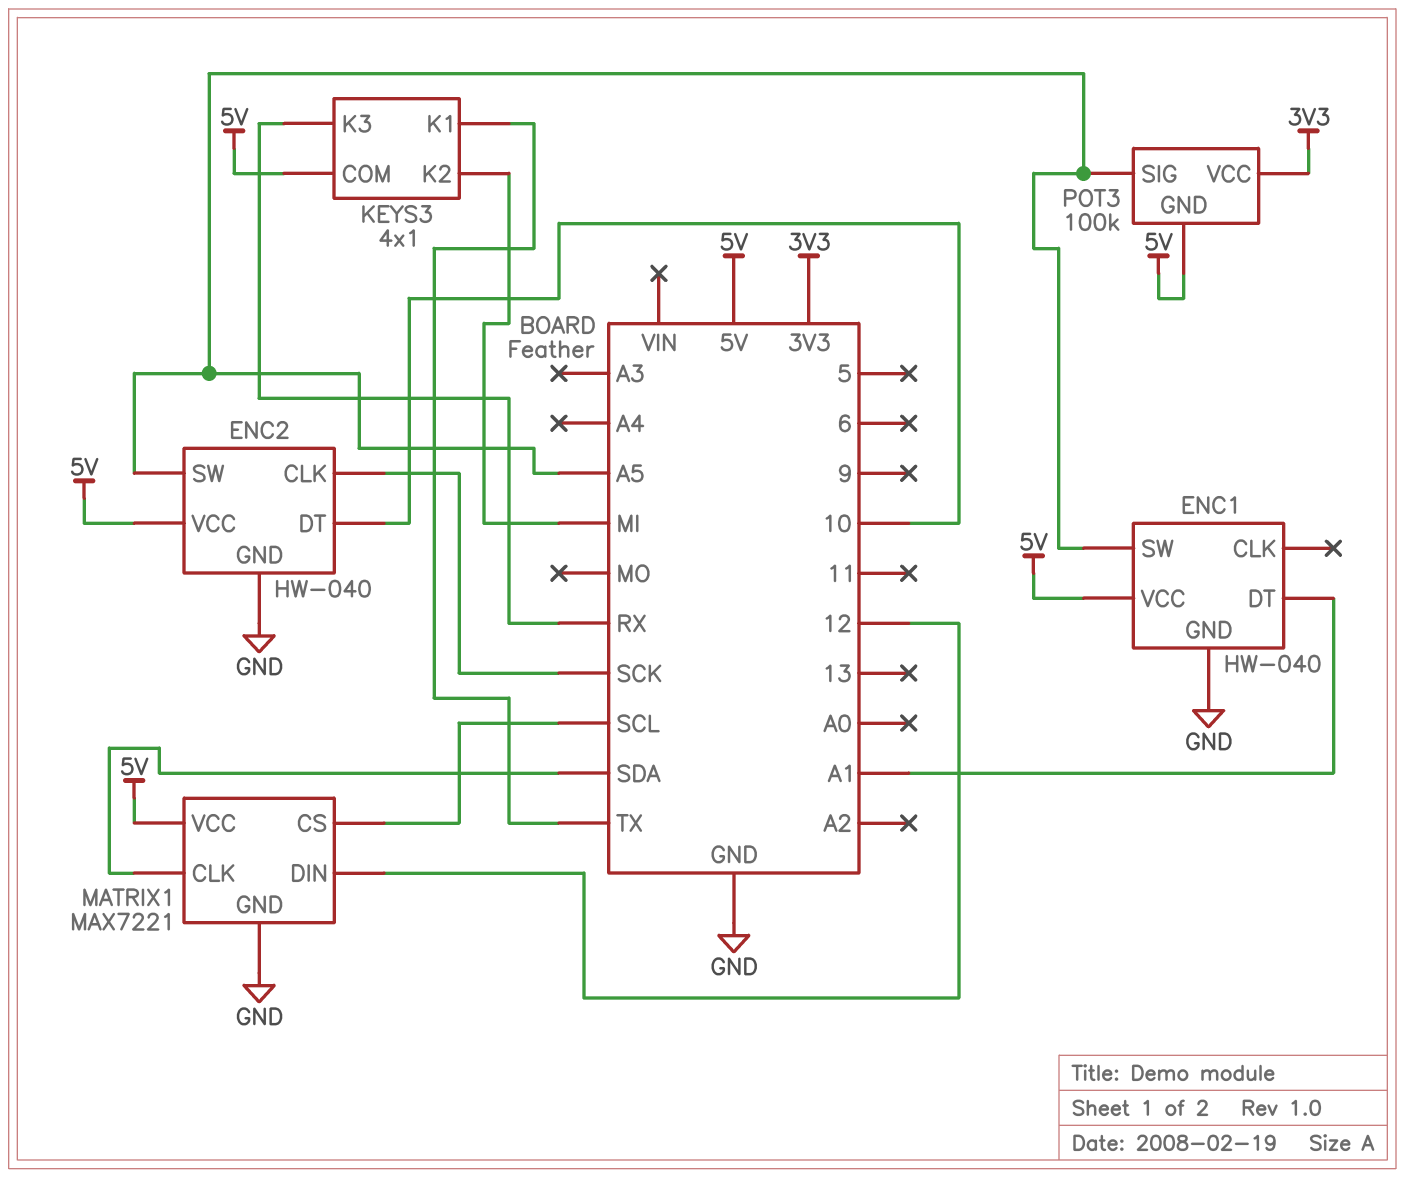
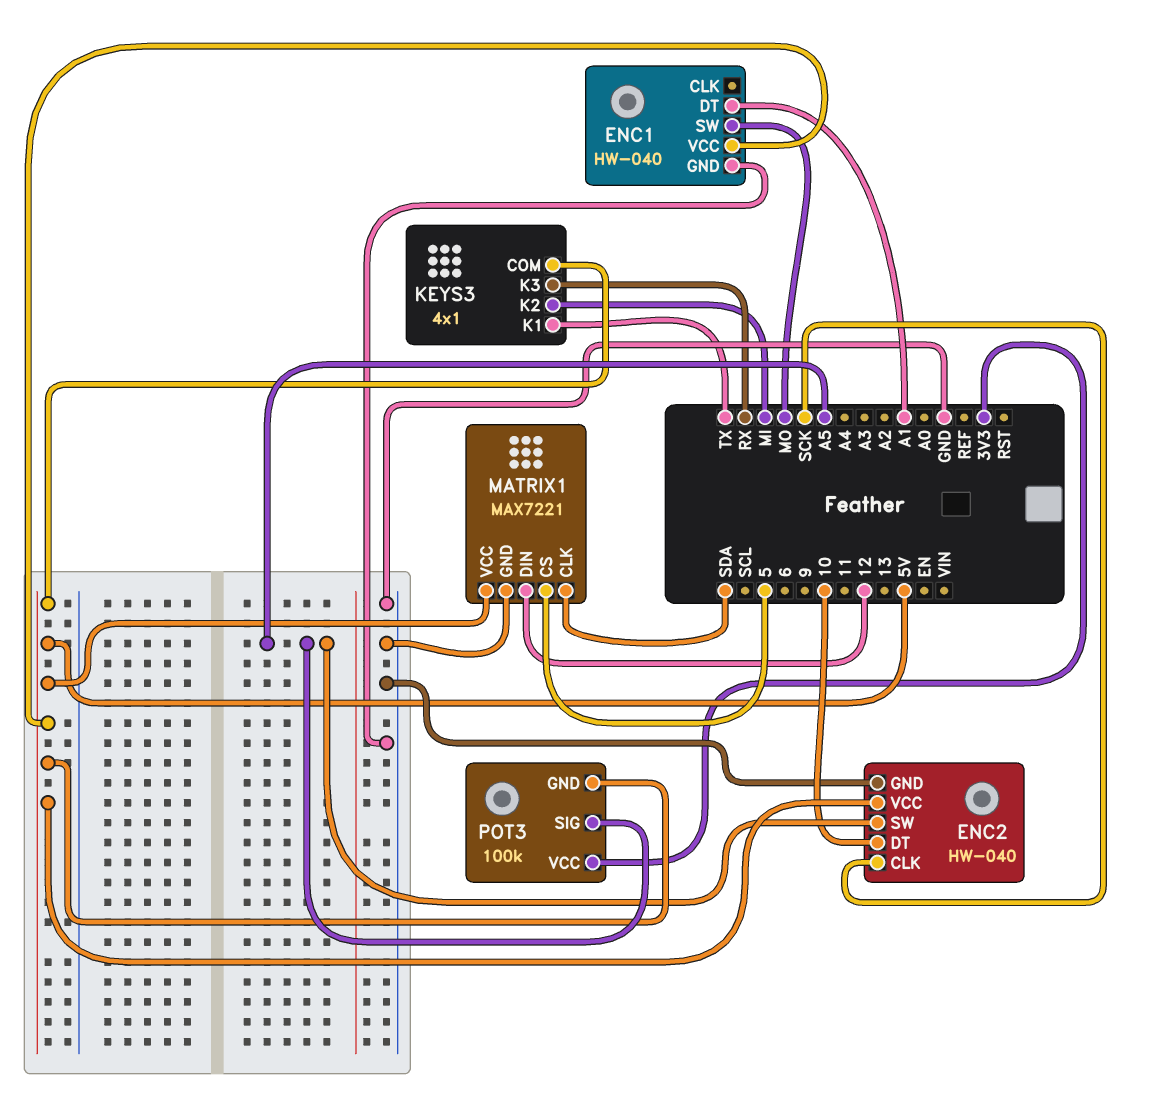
ENC1 pin SW: A5 -> MO
MATRIX1 pin CS: SCL -> 5

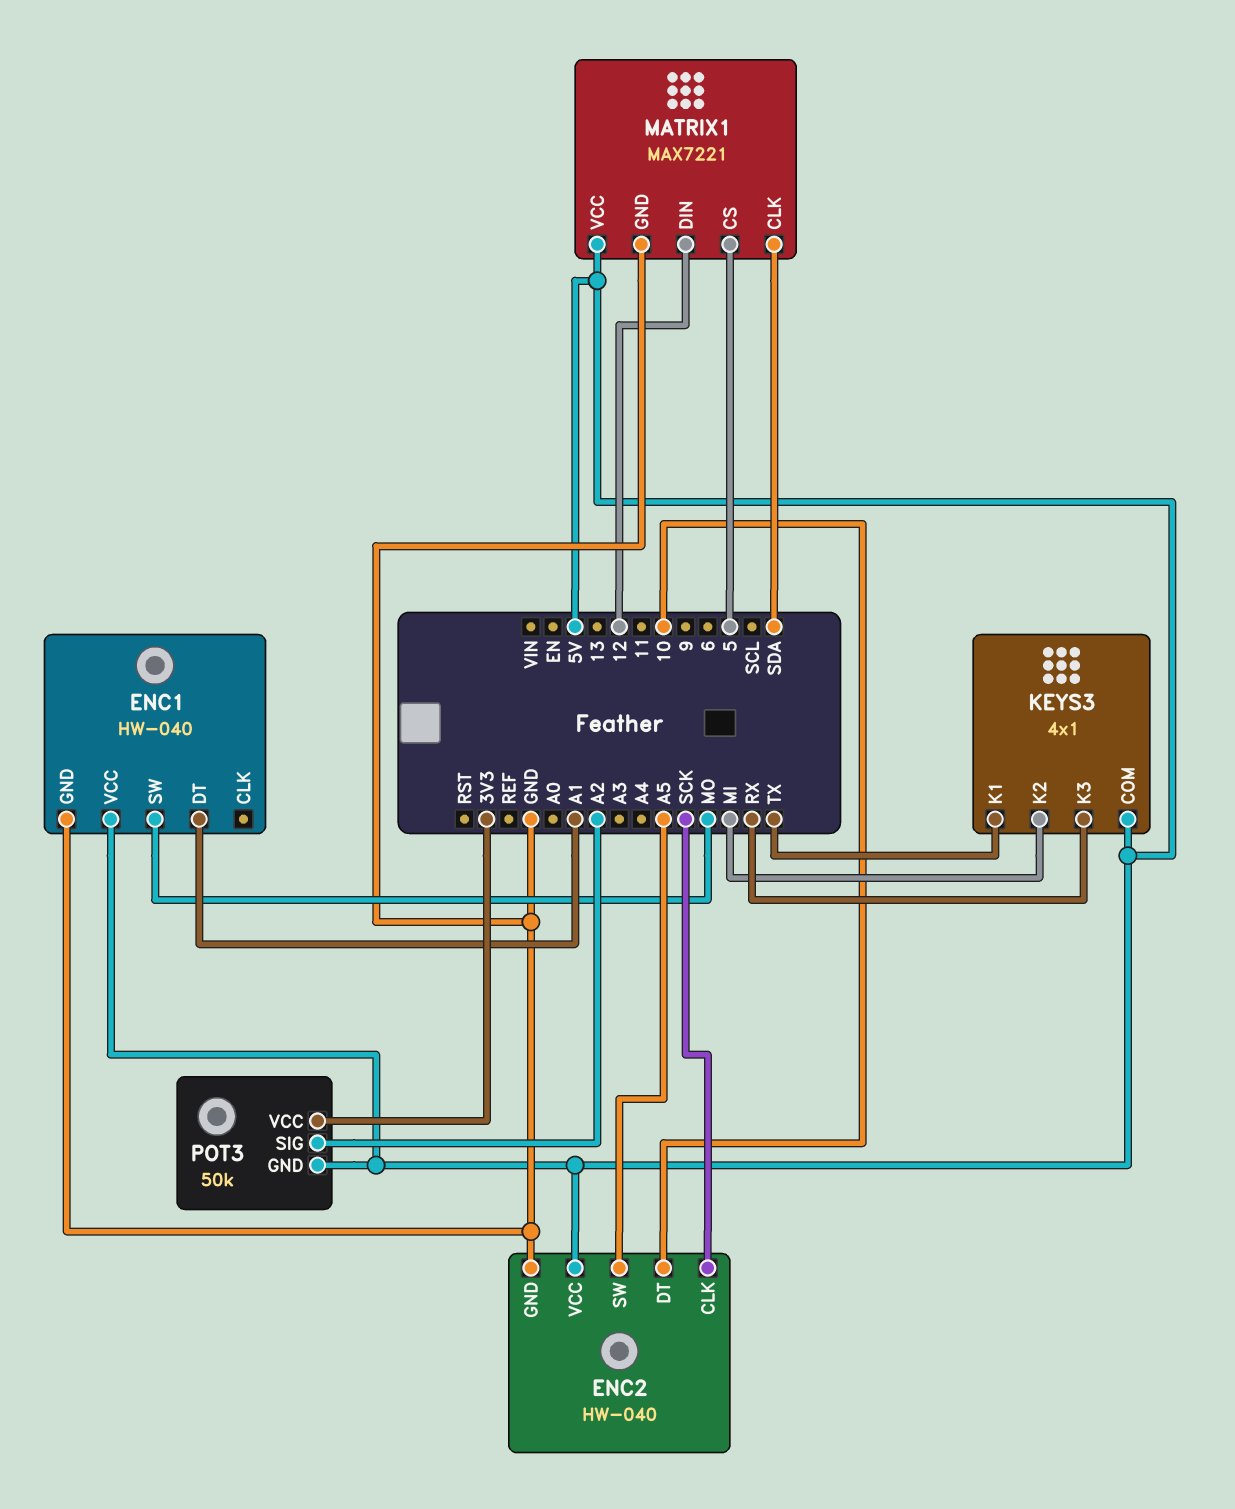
POT3: 100k -> 50k
POT3 pin SIG: A5 -> A2

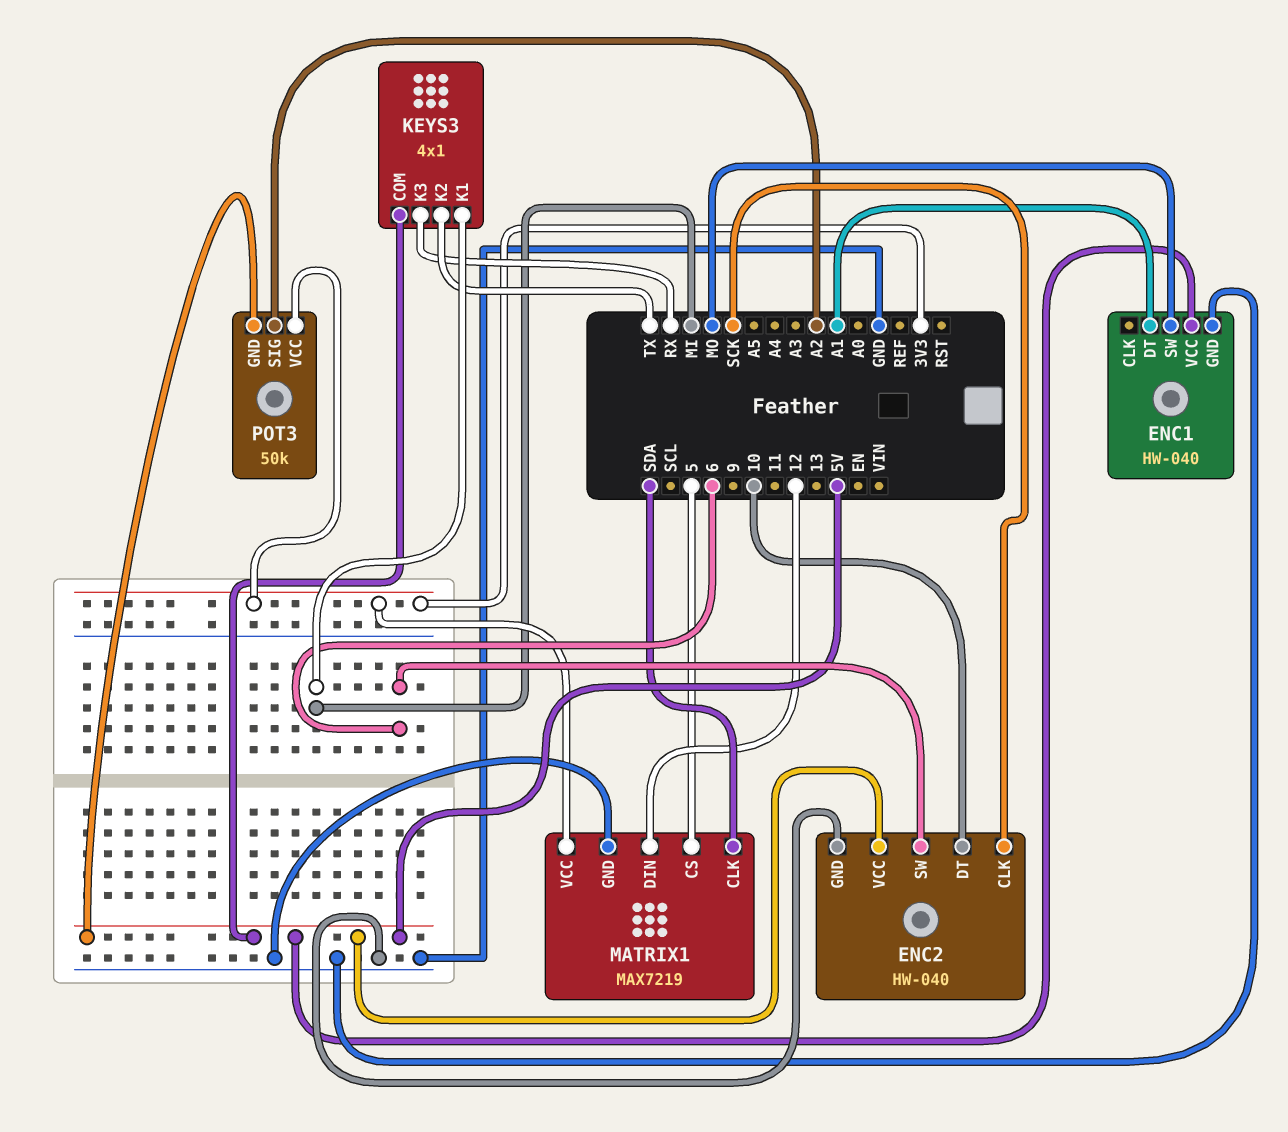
ENC2 pin SW: A5 -> 6
KEYS3 pin K1: TX -> MI
KEYS3 pin K2: MI -> TX
MATRIX1: MAX7221 -> MAX7219
MATRIX1 pin VCC: 5V -> 3V3

